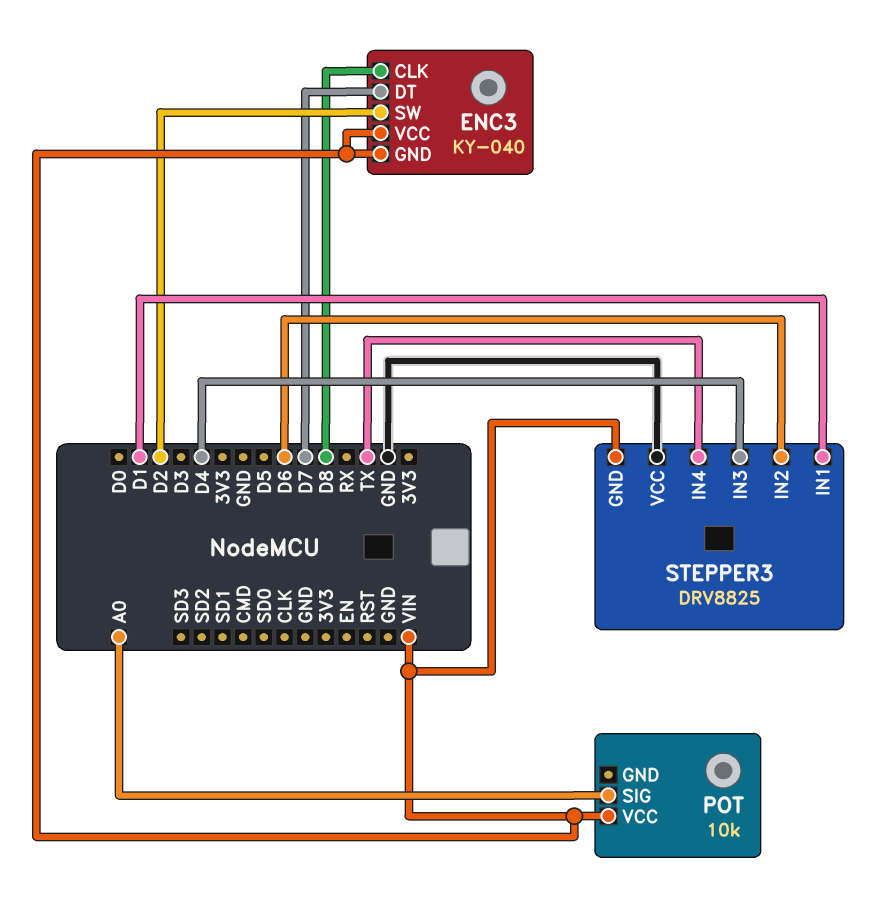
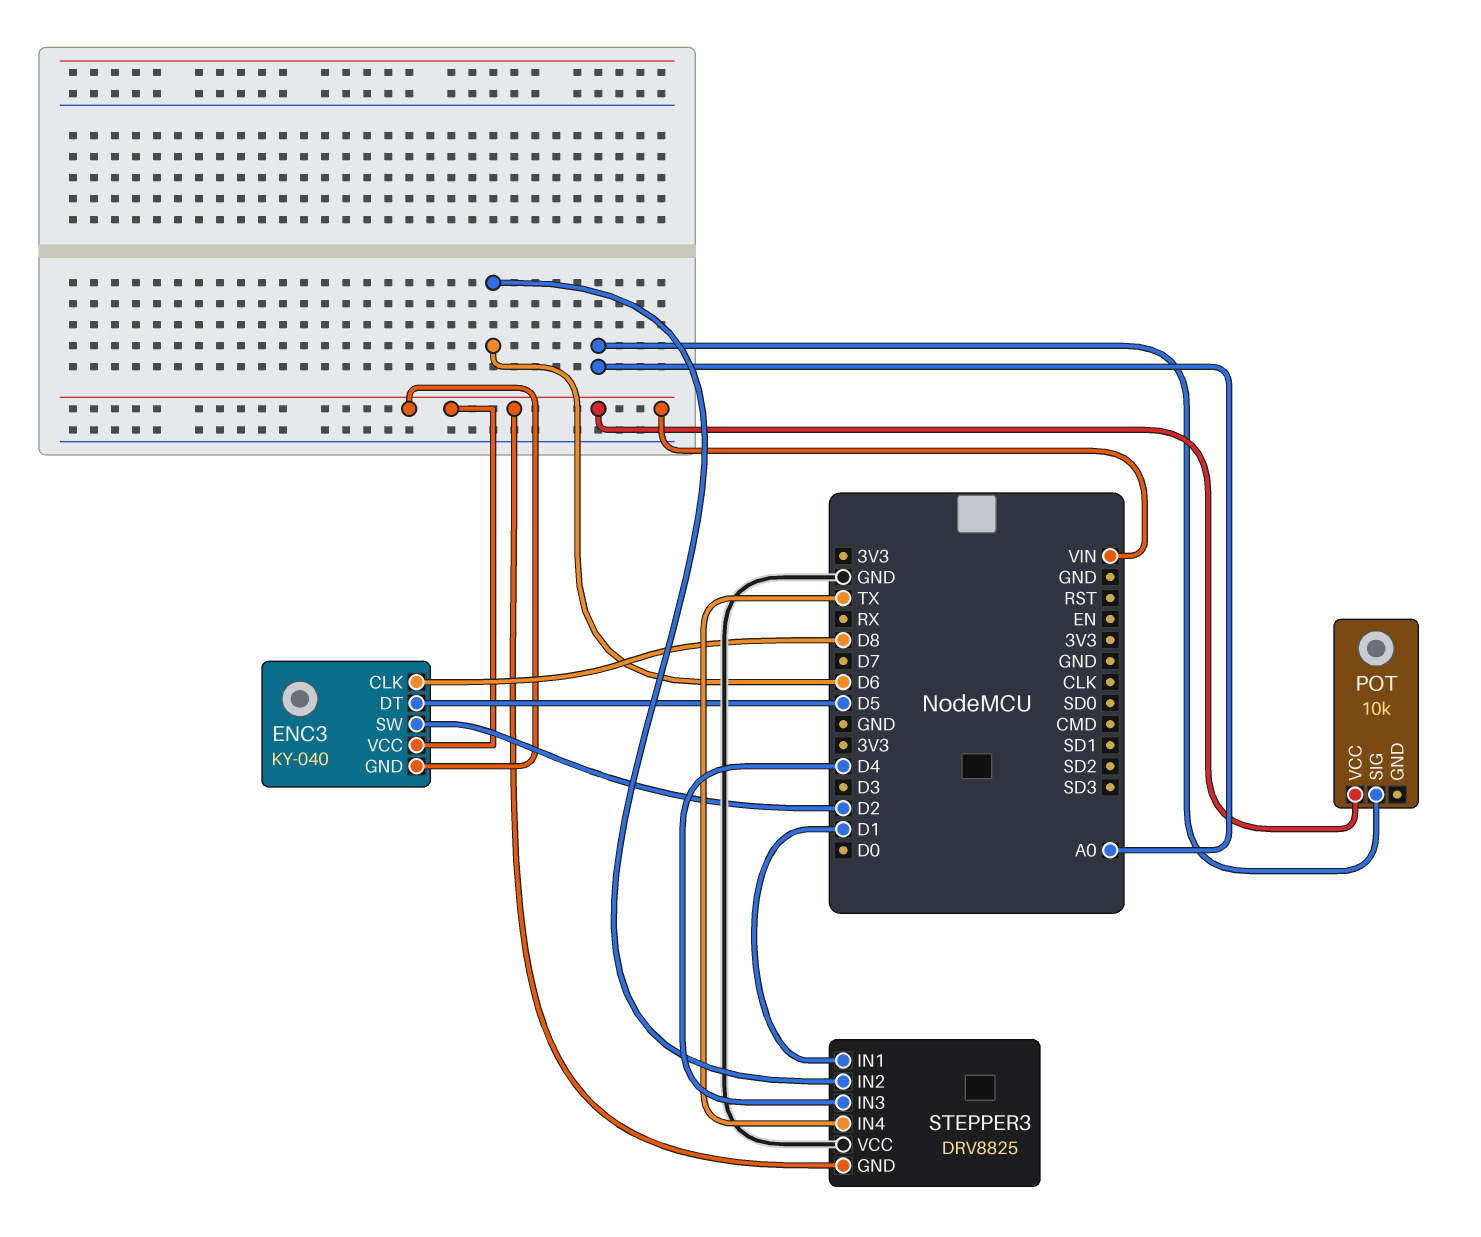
ENC3 pin DT: D7 -> D5

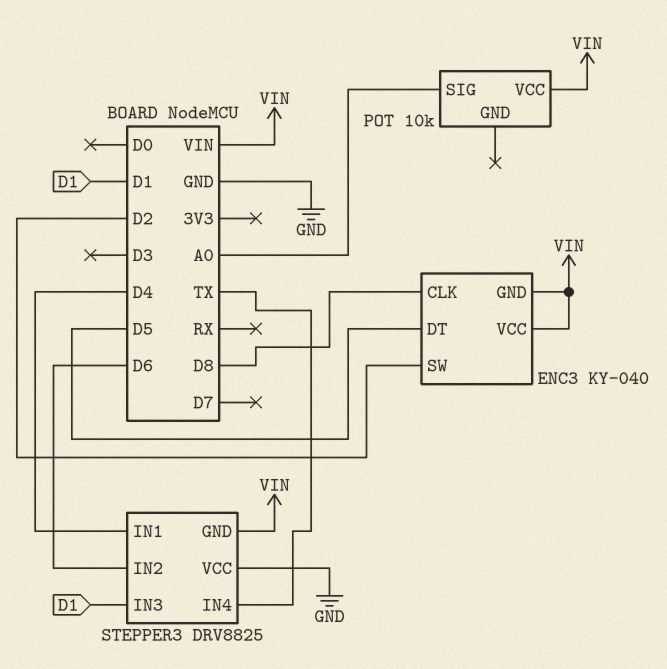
STEPPER3 pin IN1: D1 -> D4
STEPPER3 pin IN3: D4 -> D1

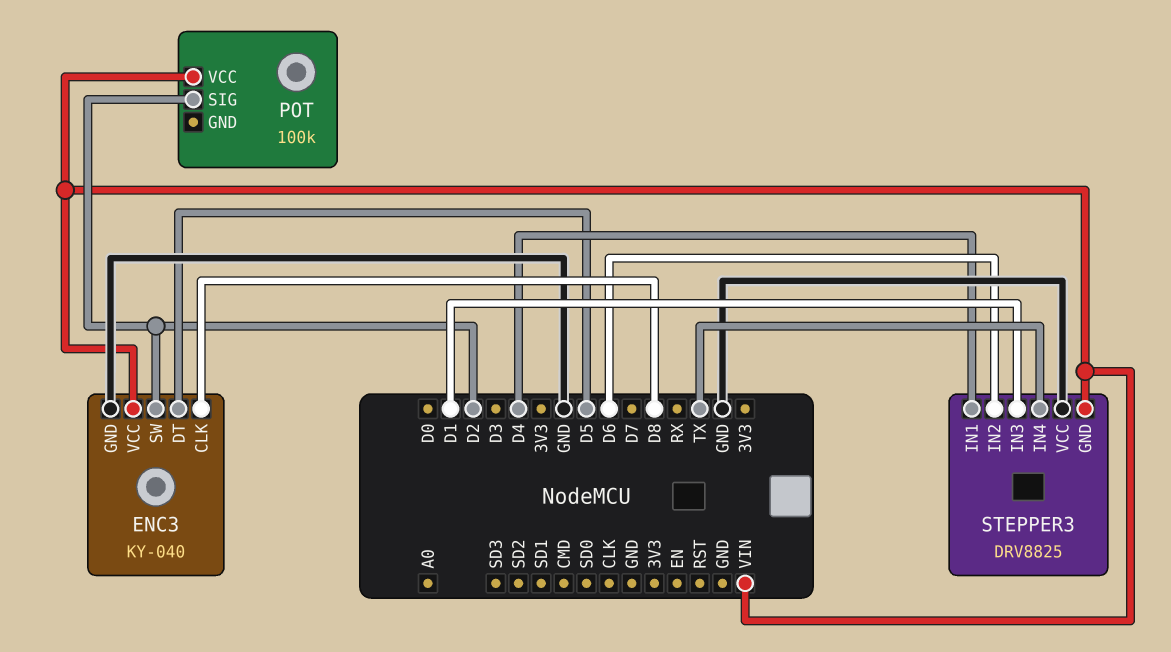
ENC3 pin GND: VIN -> GND
POT: 10k -> 100k
POT pin SIG: A0 -> D2

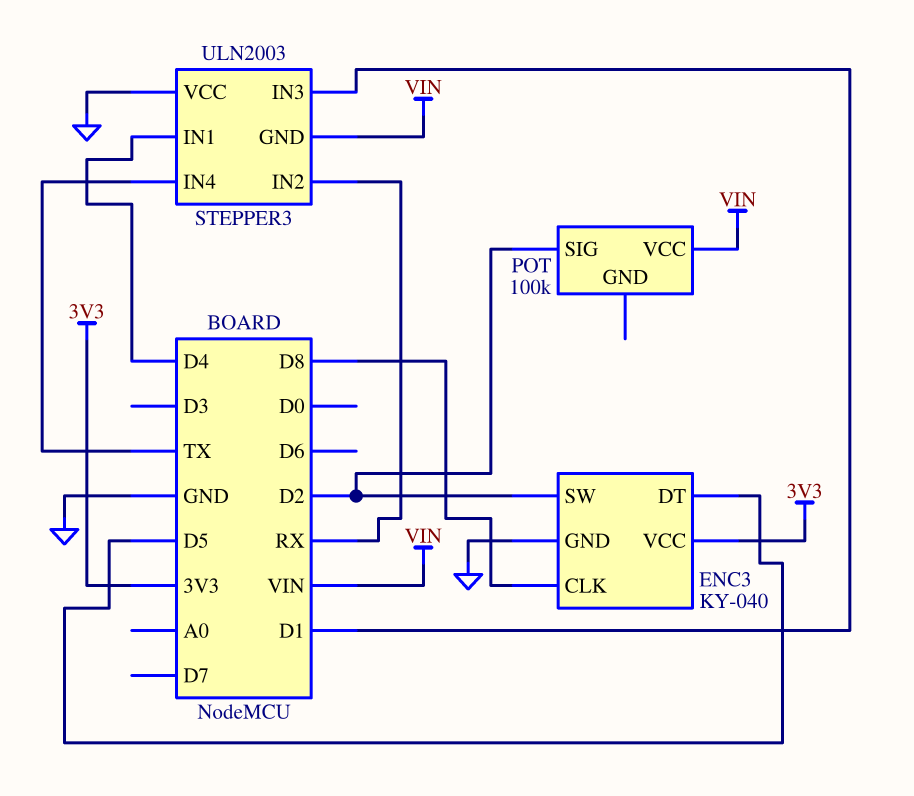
ENC3 pin VCC: VIN -> 3V3
STEPPER3: DRV8825 -> ULN2003
STEPPER3 pin IN2: D6 -> RX

